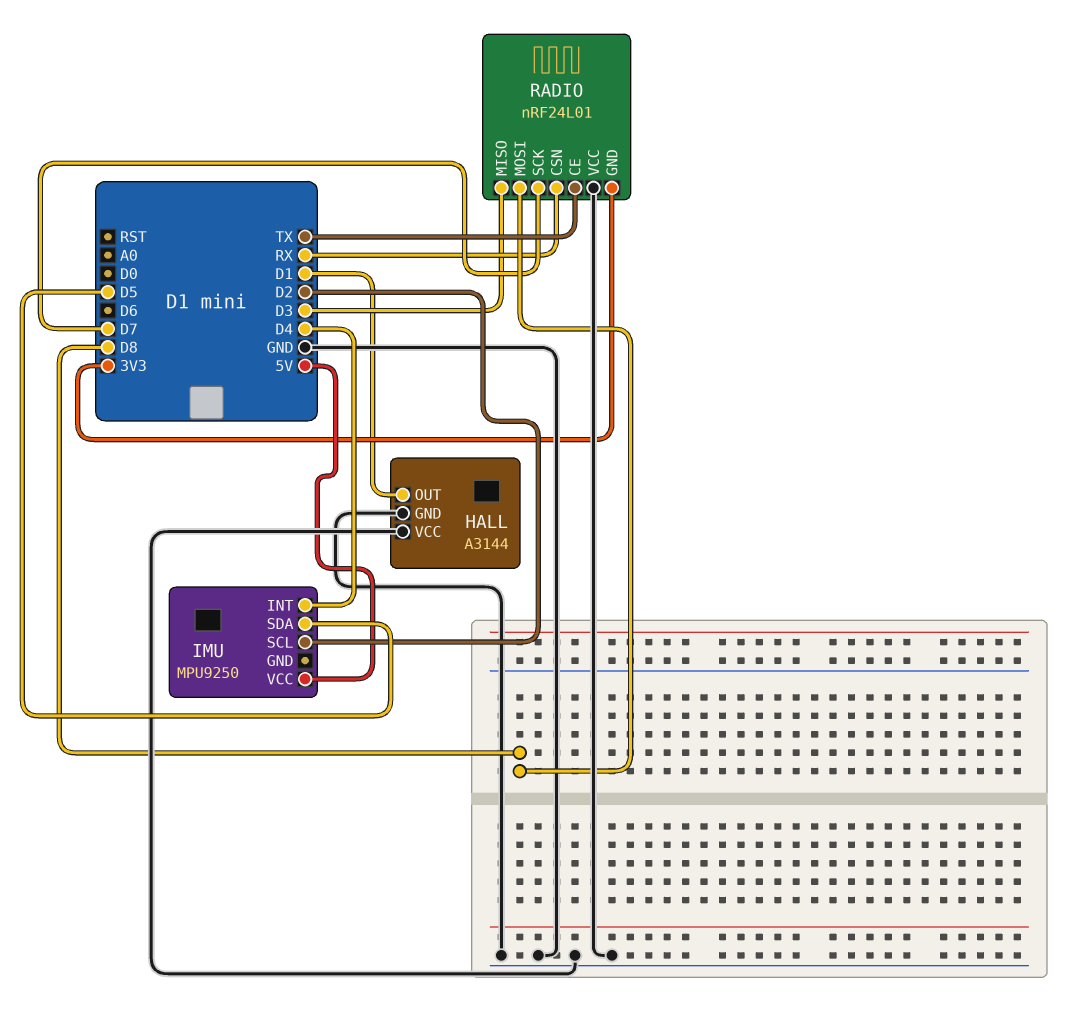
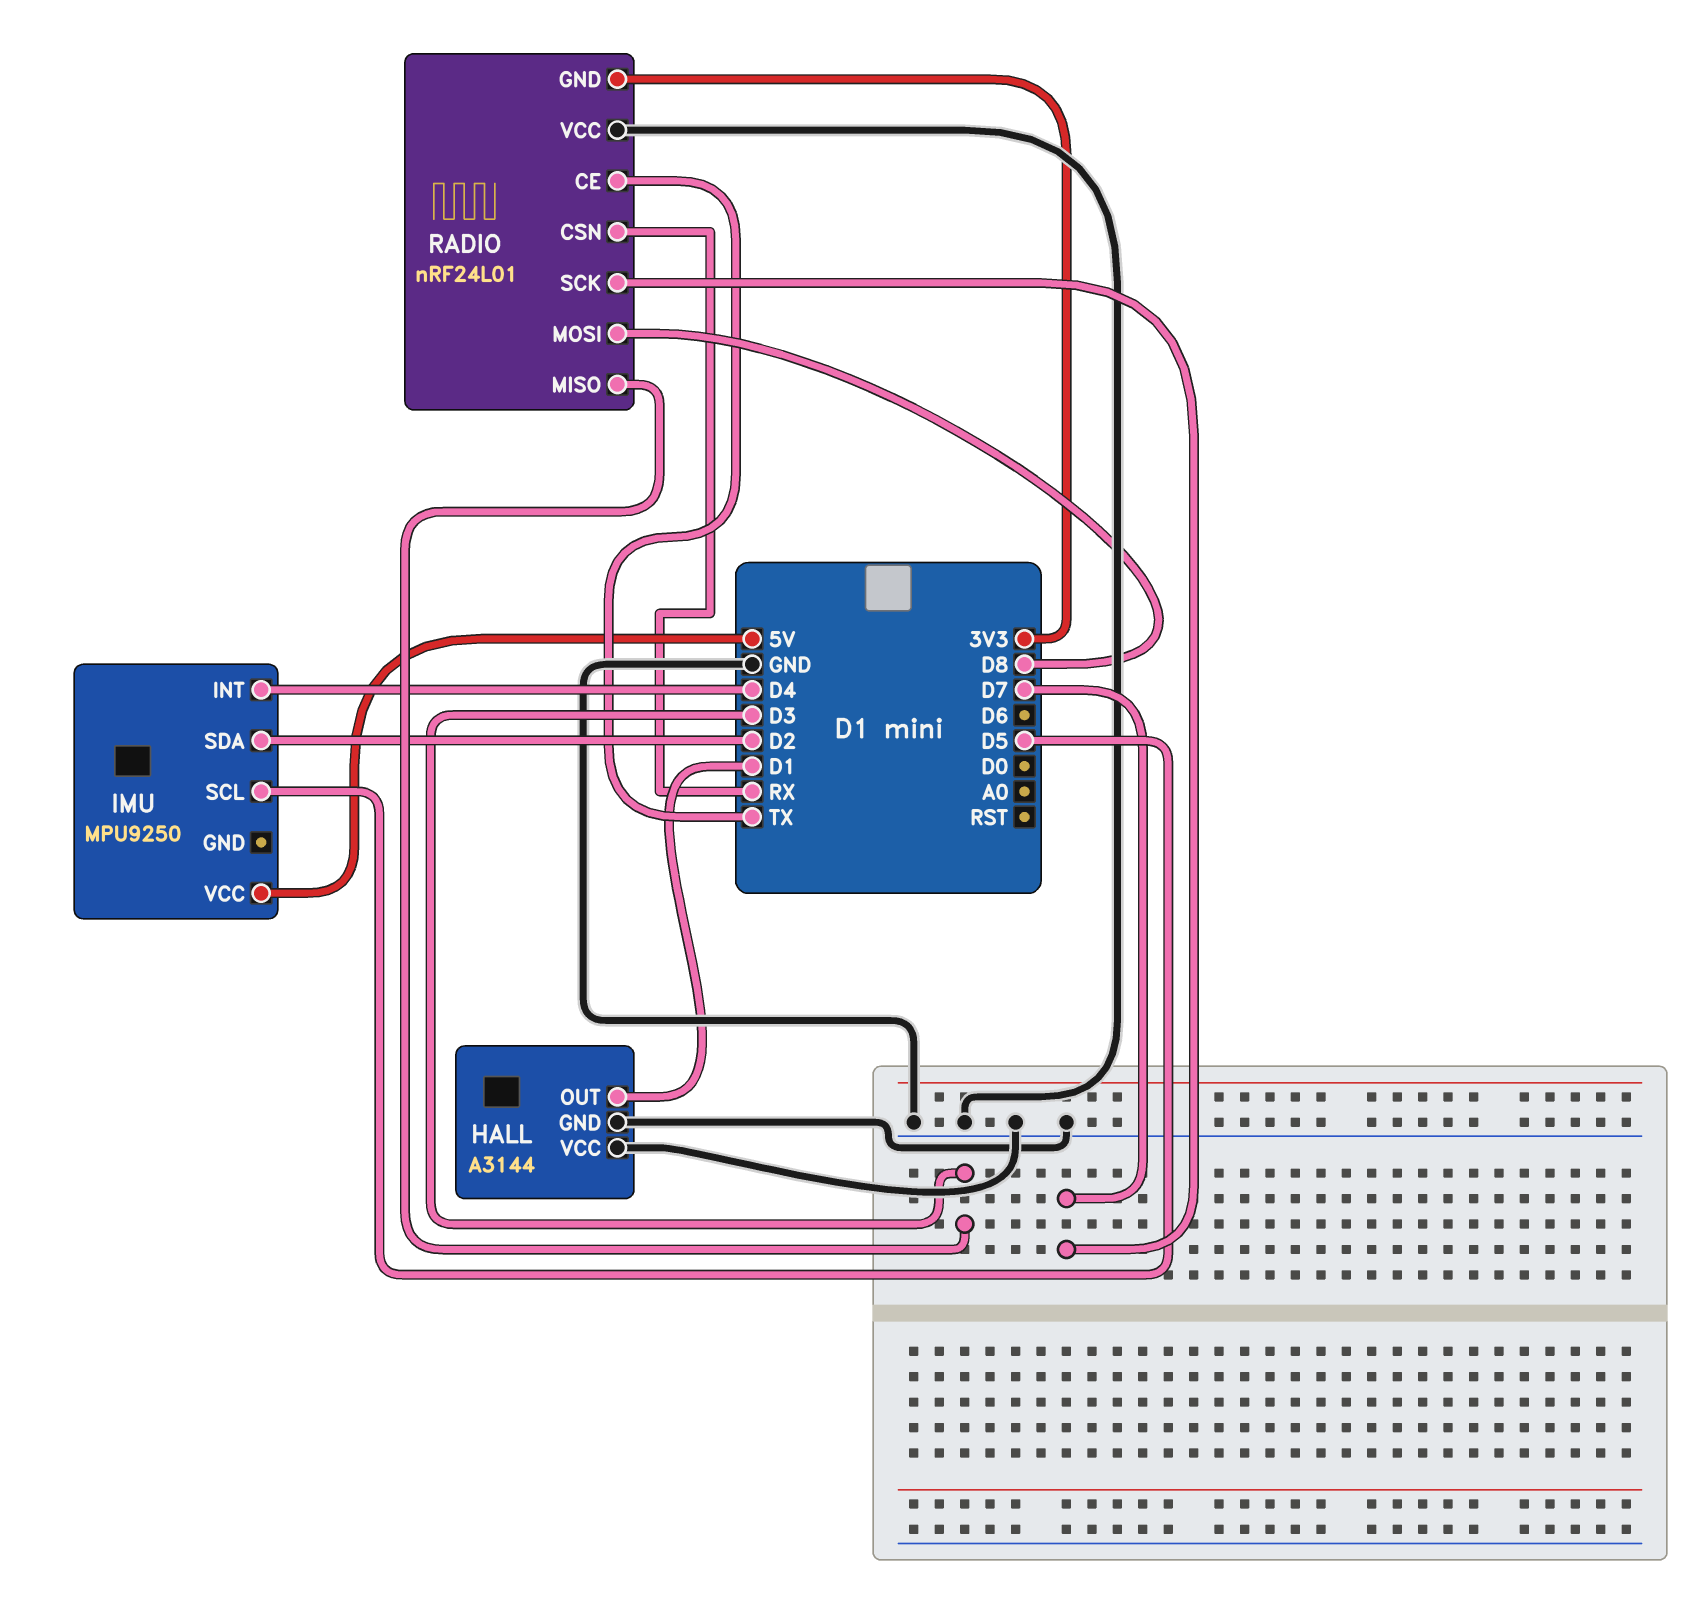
IMU pin SCL: D2 -> D5
IMU pin SDA: D5 -> D2

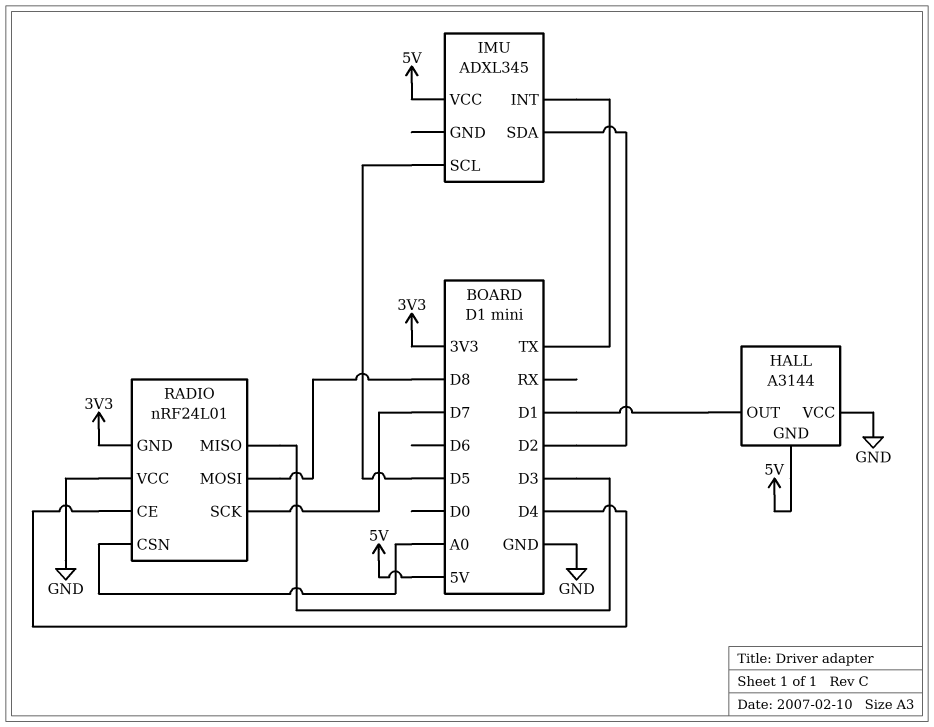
HALL pin GND: GND -> 5V
IMU: MPU9250 -> ADXL345
IMU pin INT: D4 -> TX
RADIO pin CE: TX -> D4
RADIO pin CSN: RX -> A0

